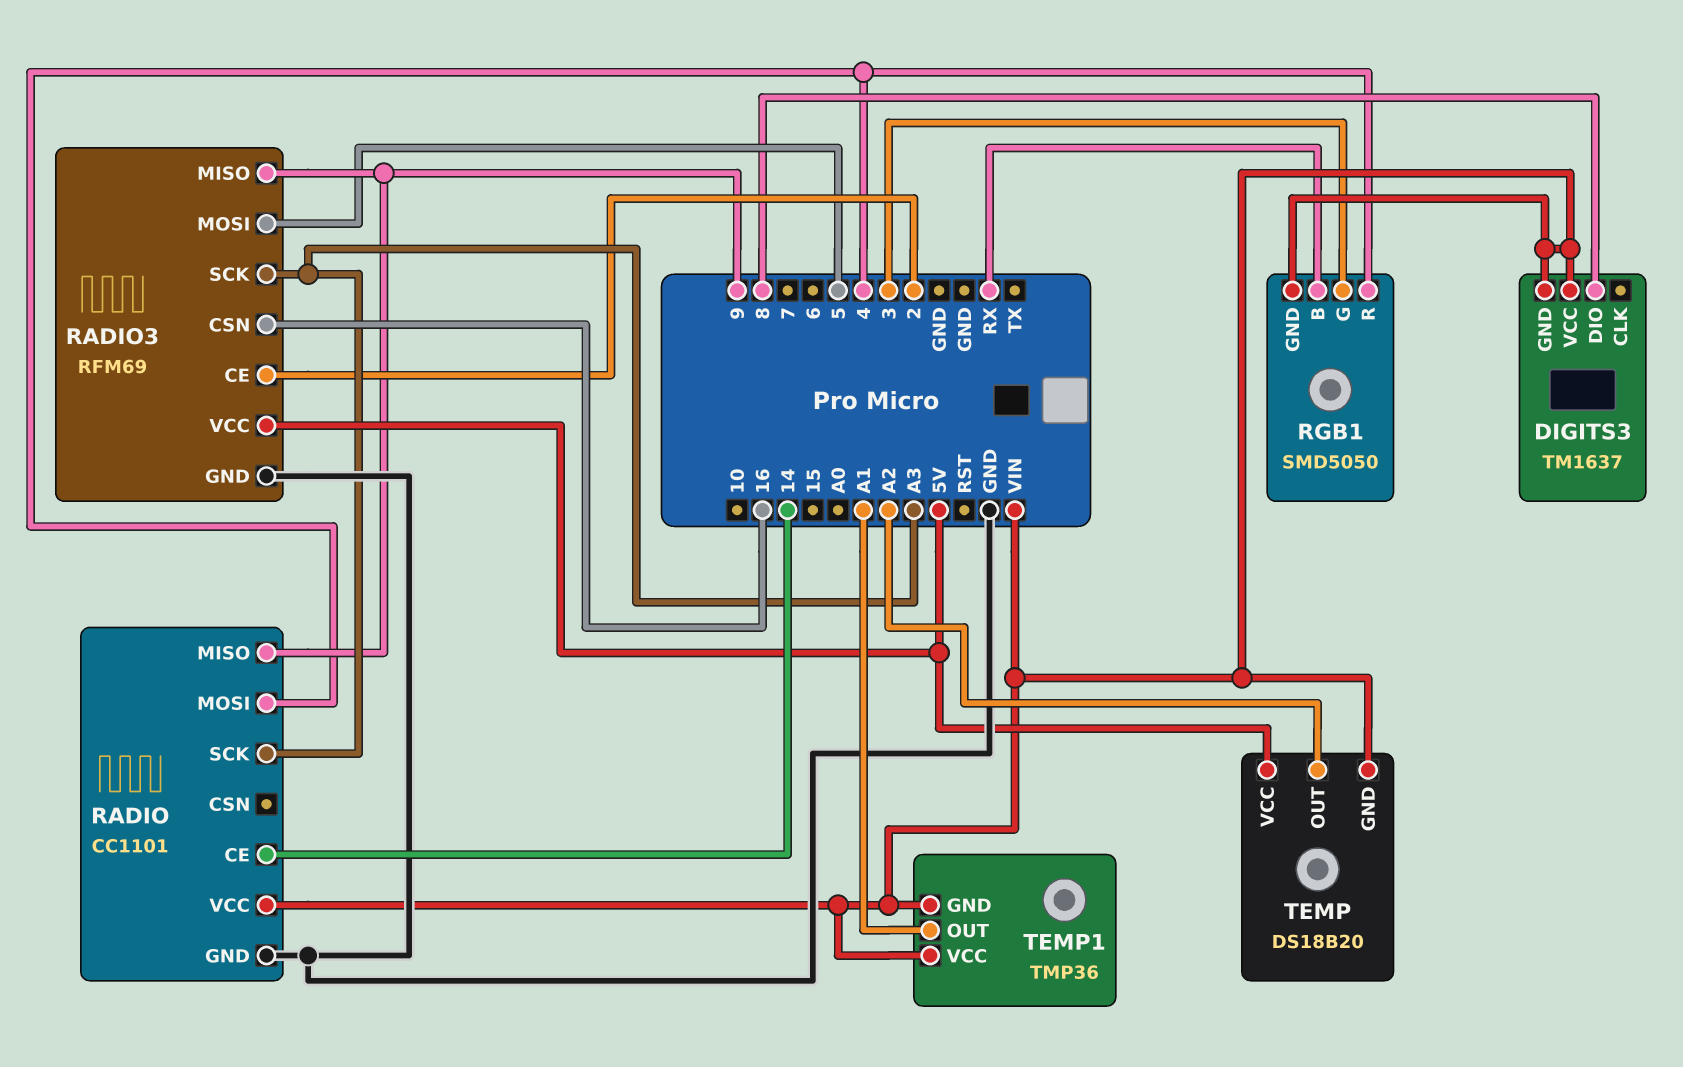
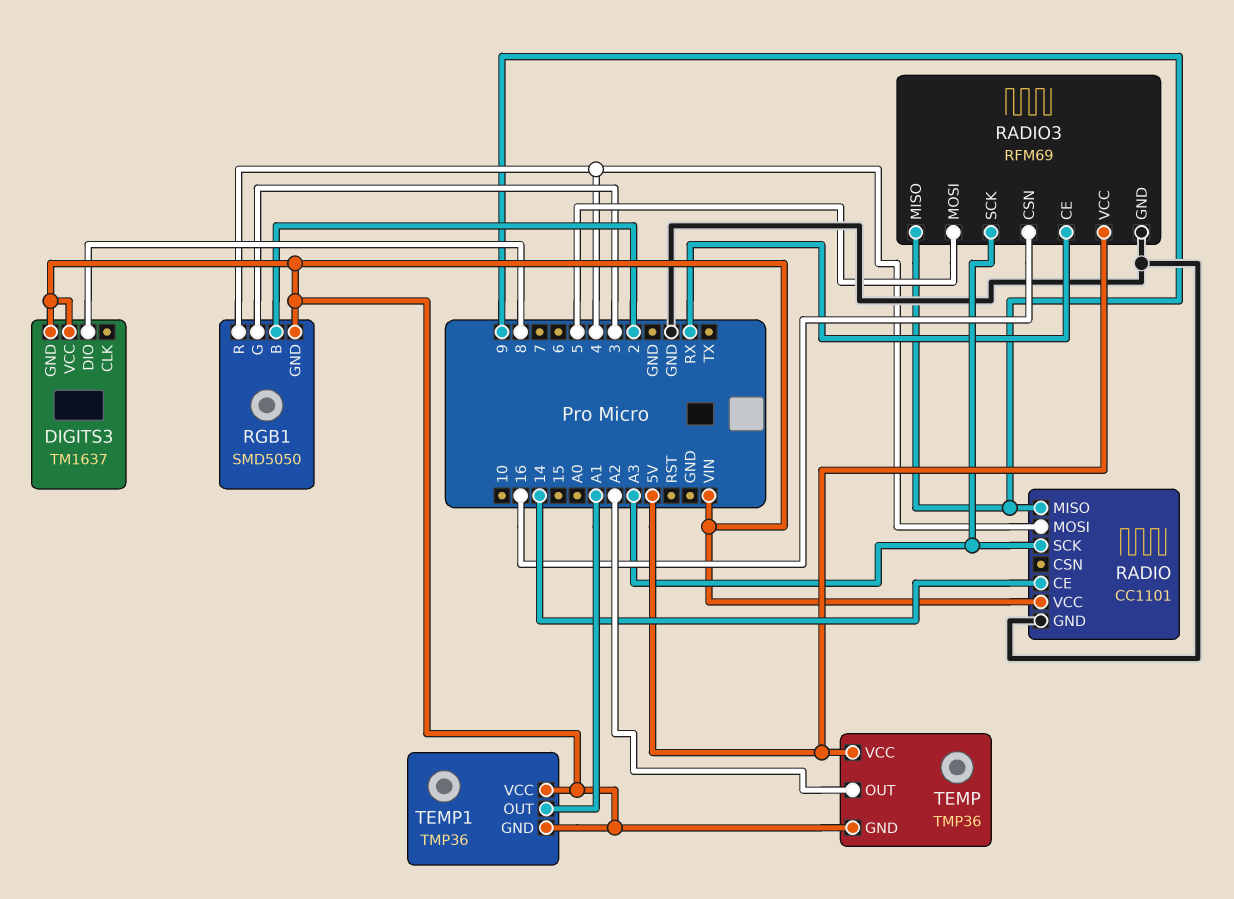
RADIO3 pin CE: 2 -> RX
RGB1 pin B: RX -> 2
TEMP: DS18B20 -> TMP36

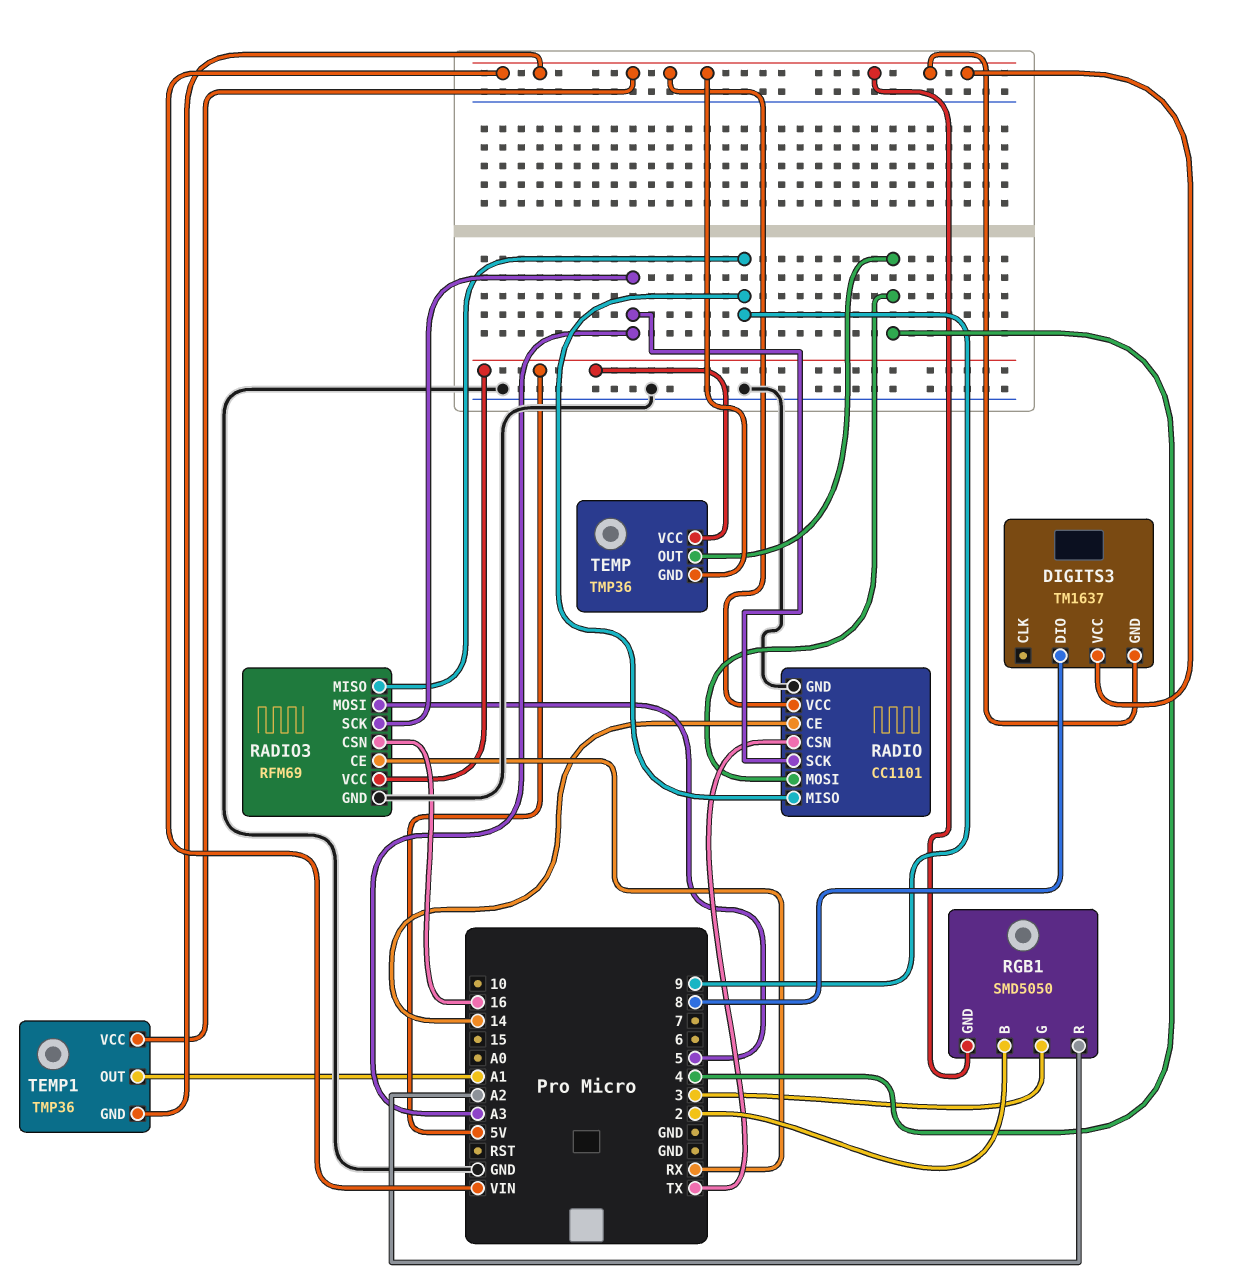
RADIO pin CSN: none -> TX
RGB1 pin R: 4 -> A2
TEMP pin OUT: A2 -> 4

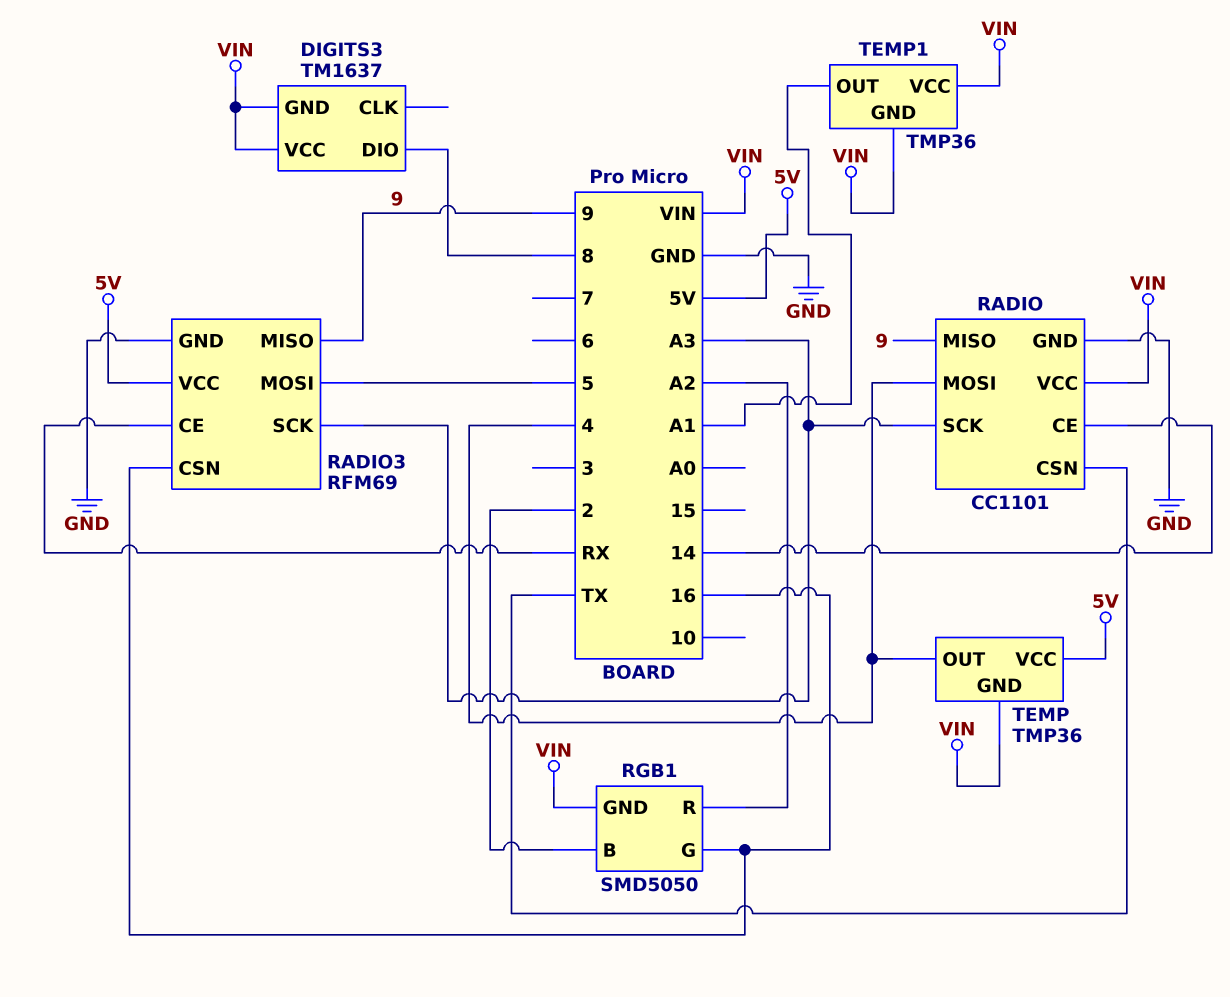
RGB1 pin G: 3 -> 16

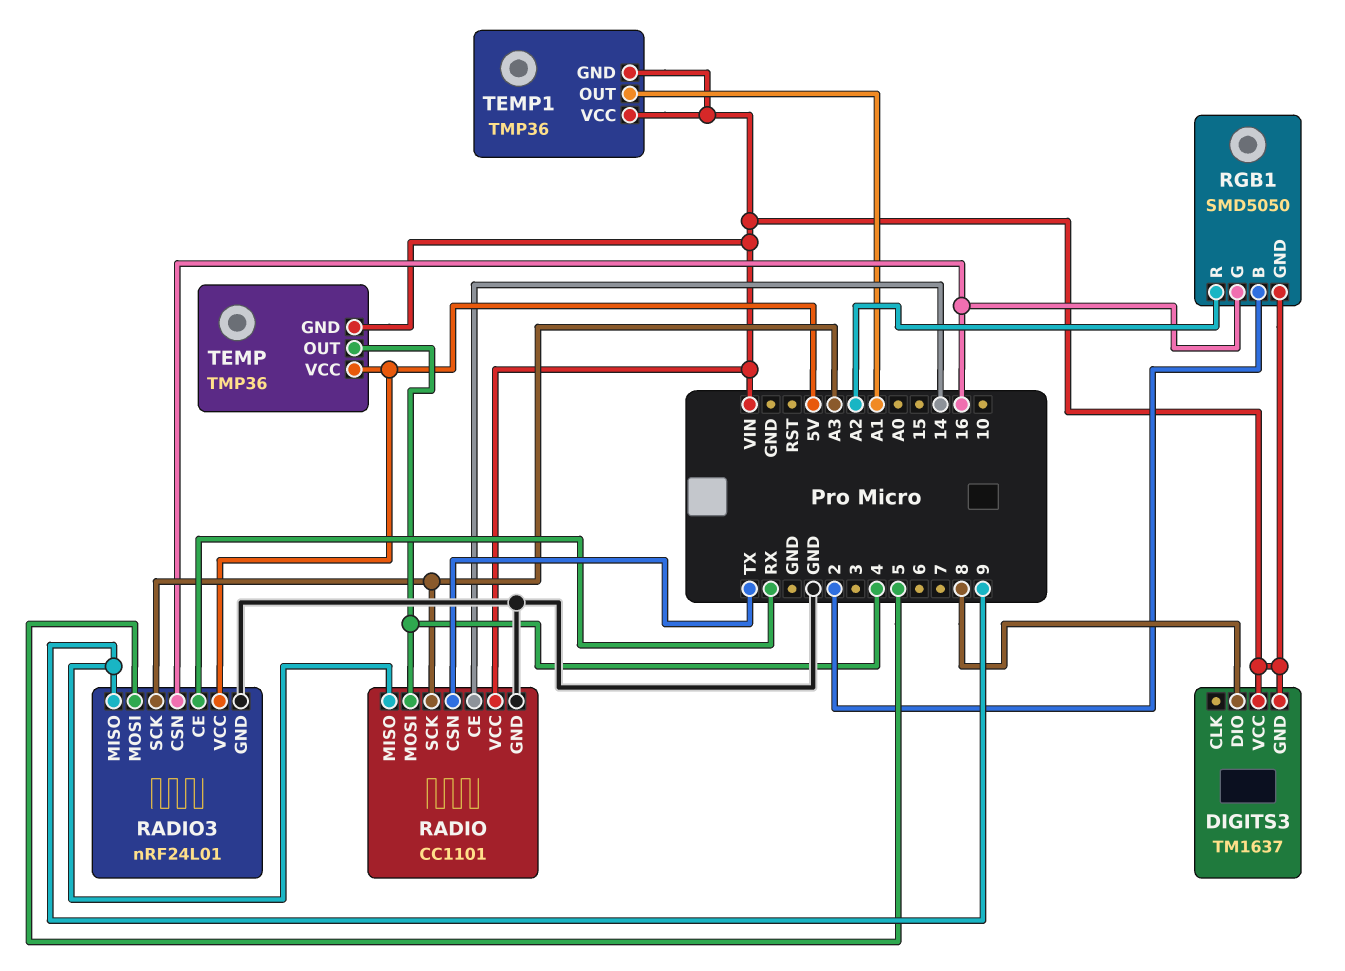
RADIO3: RFM69 -> nRF24L01

